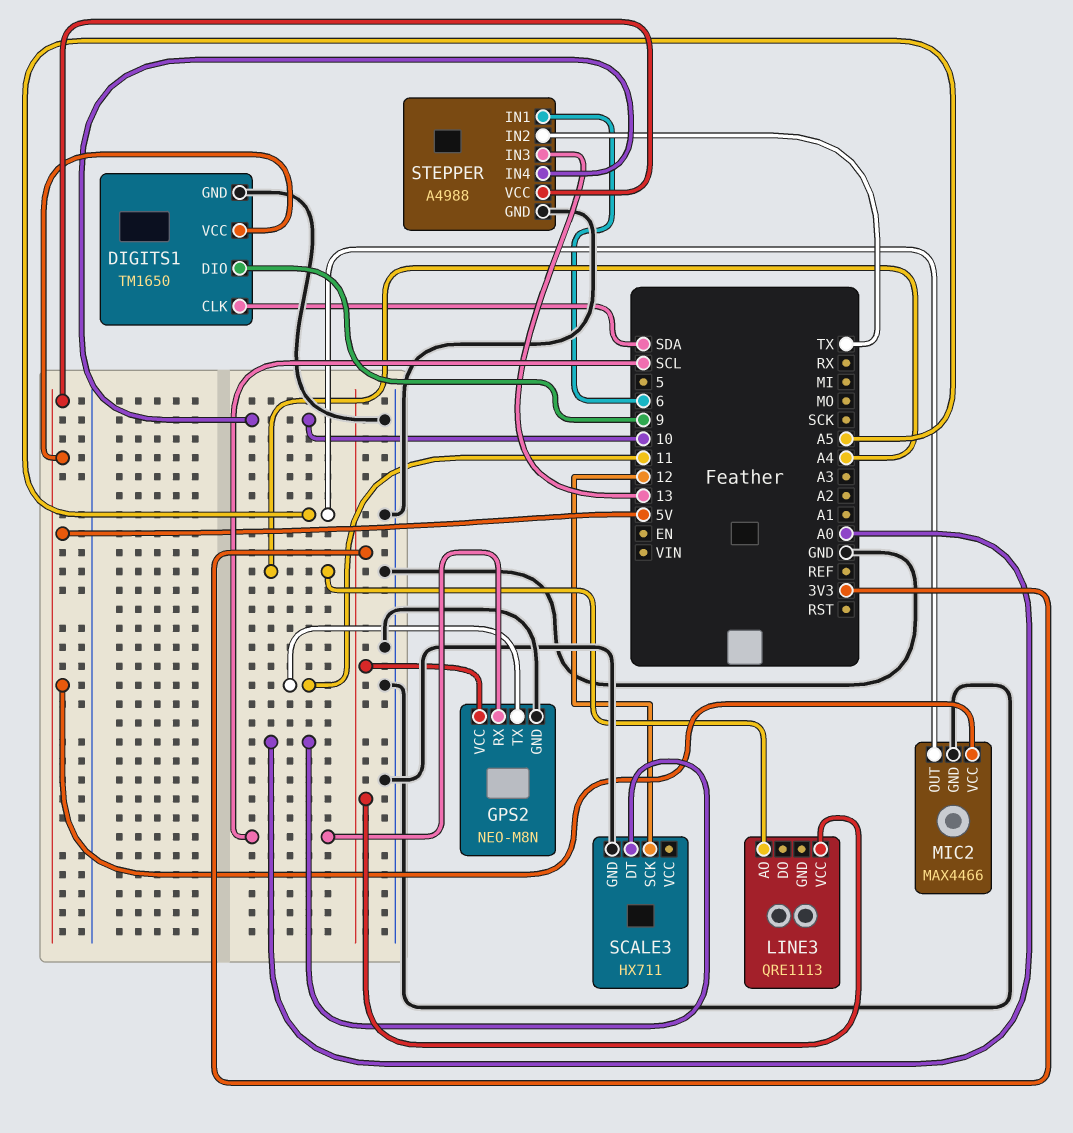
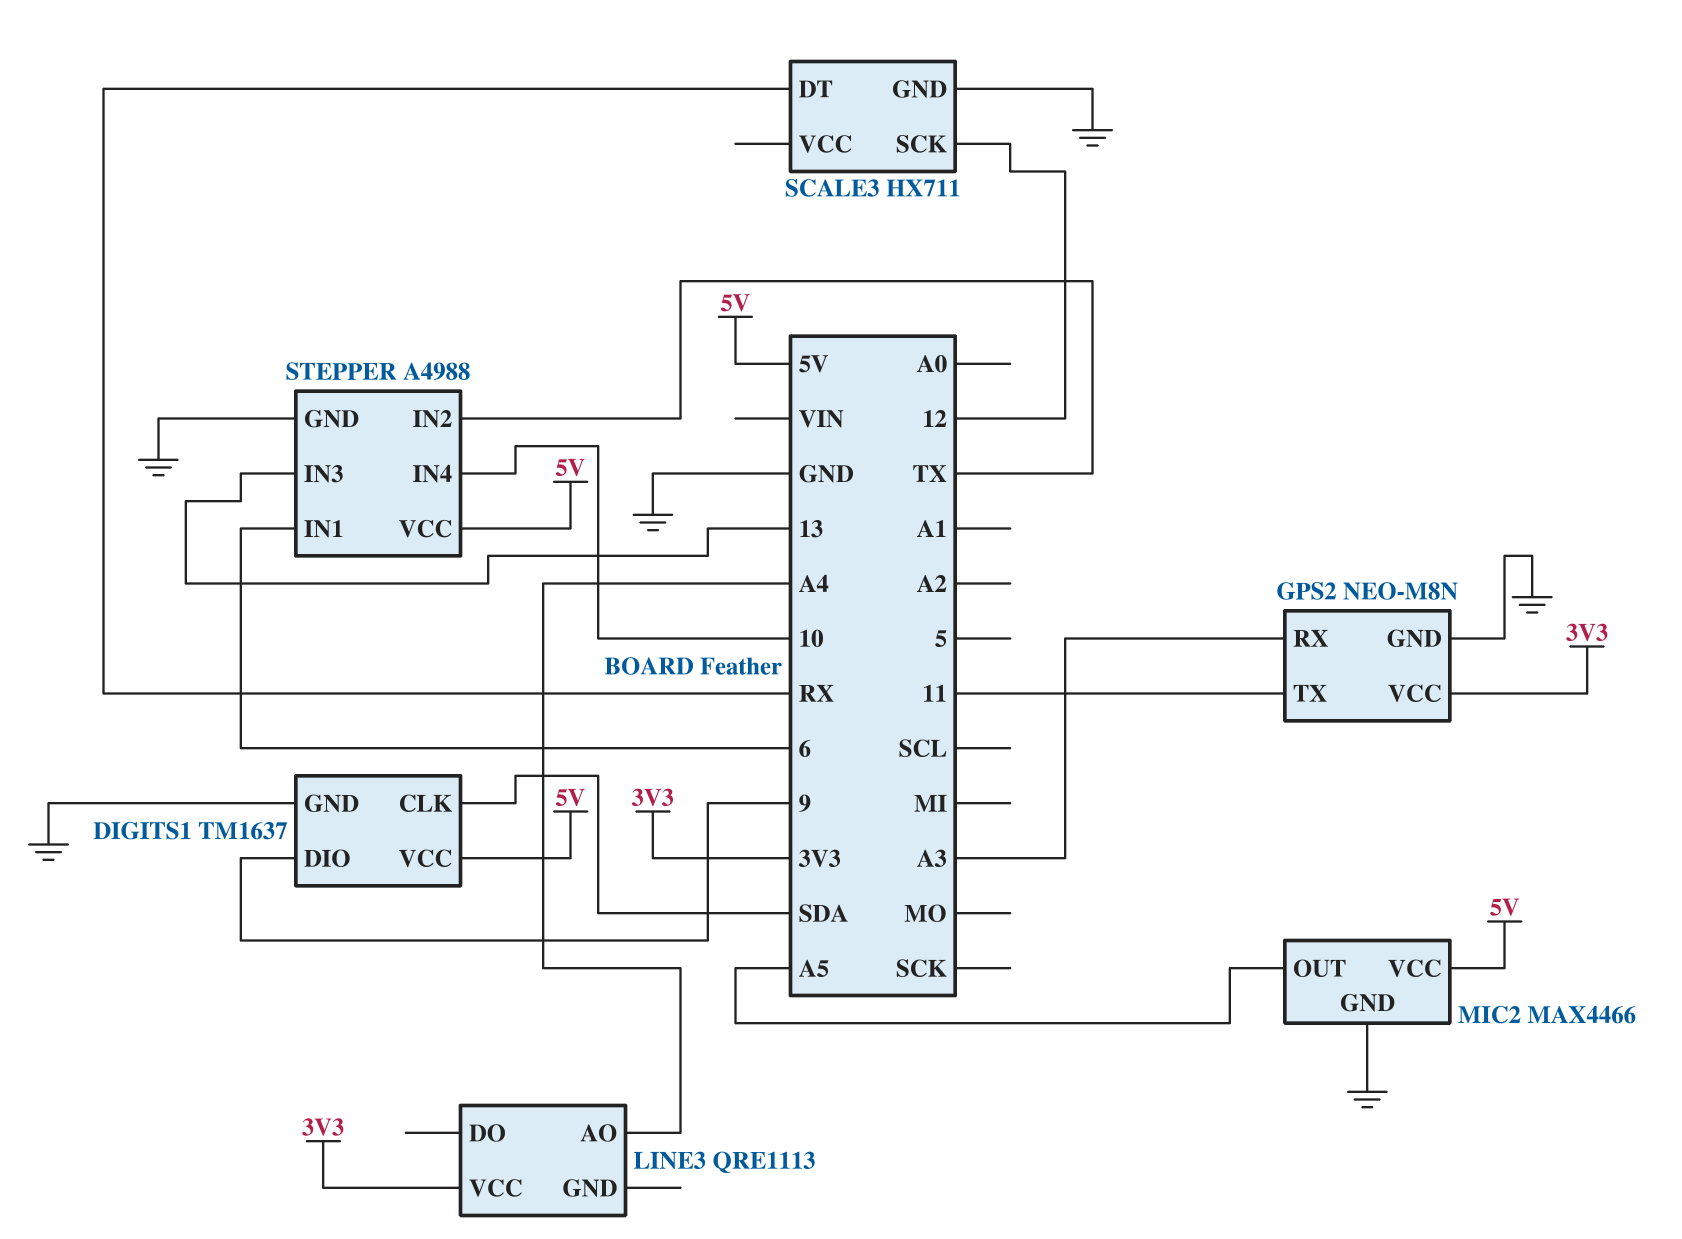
DIGITS1: TM1650 -> TM1637
GPS2 pin RX: SCL -> A3
SCALE3 pin DT: A0 -> RX

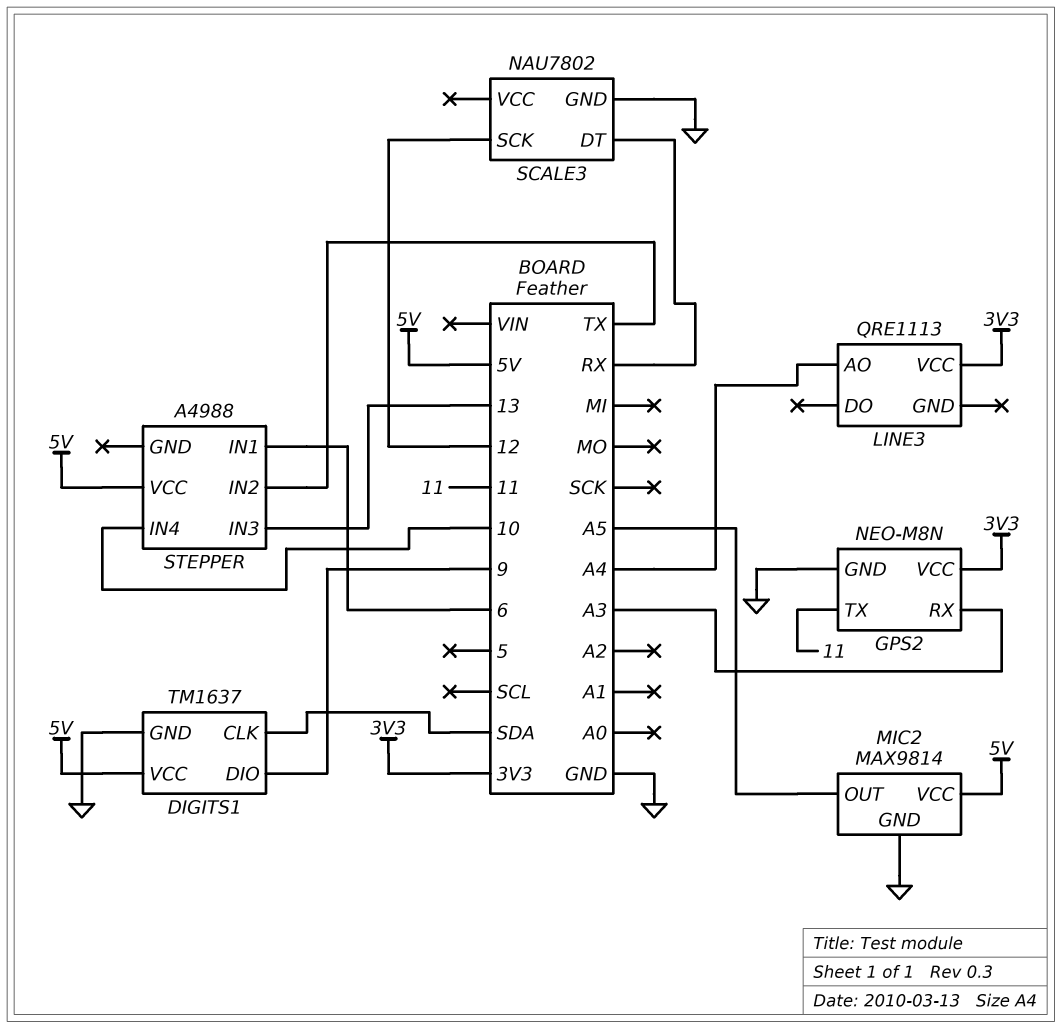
MIC2: MAX4466 -> MAX9814
SCALE3: HX711 -> NAU7802
STEPPER pin GND: GND -> none

